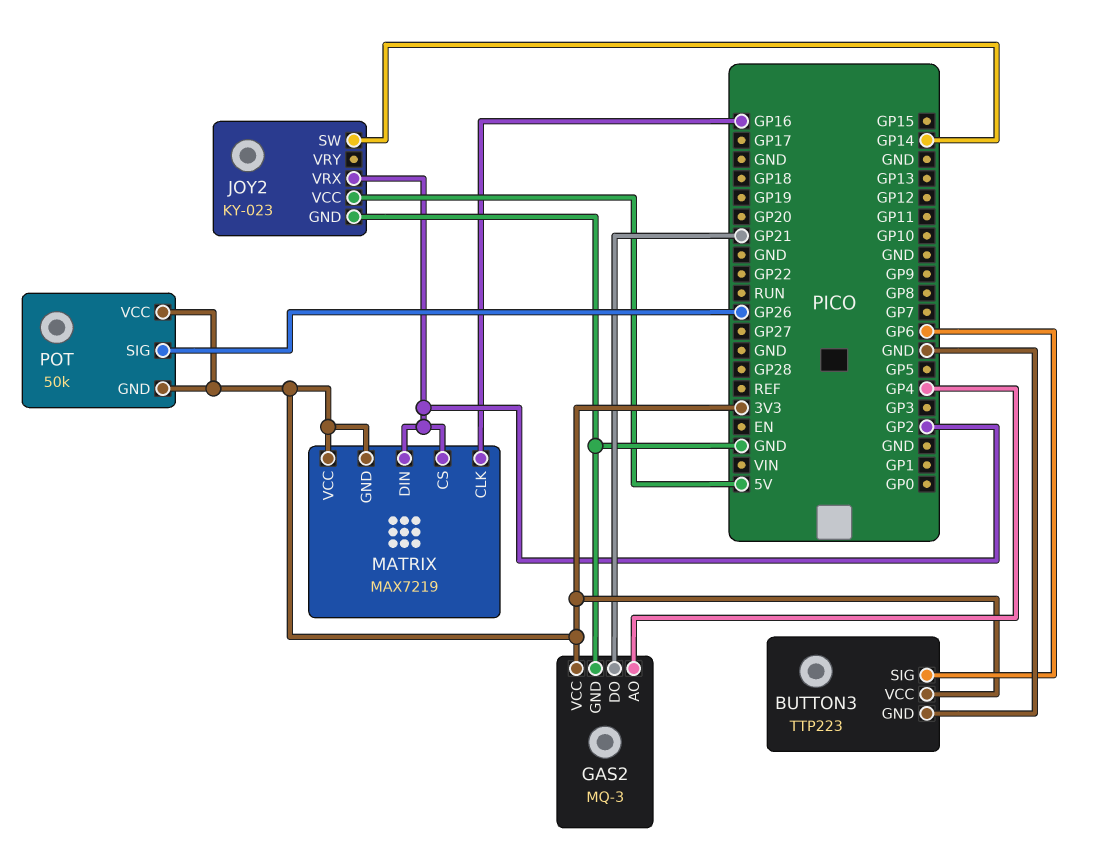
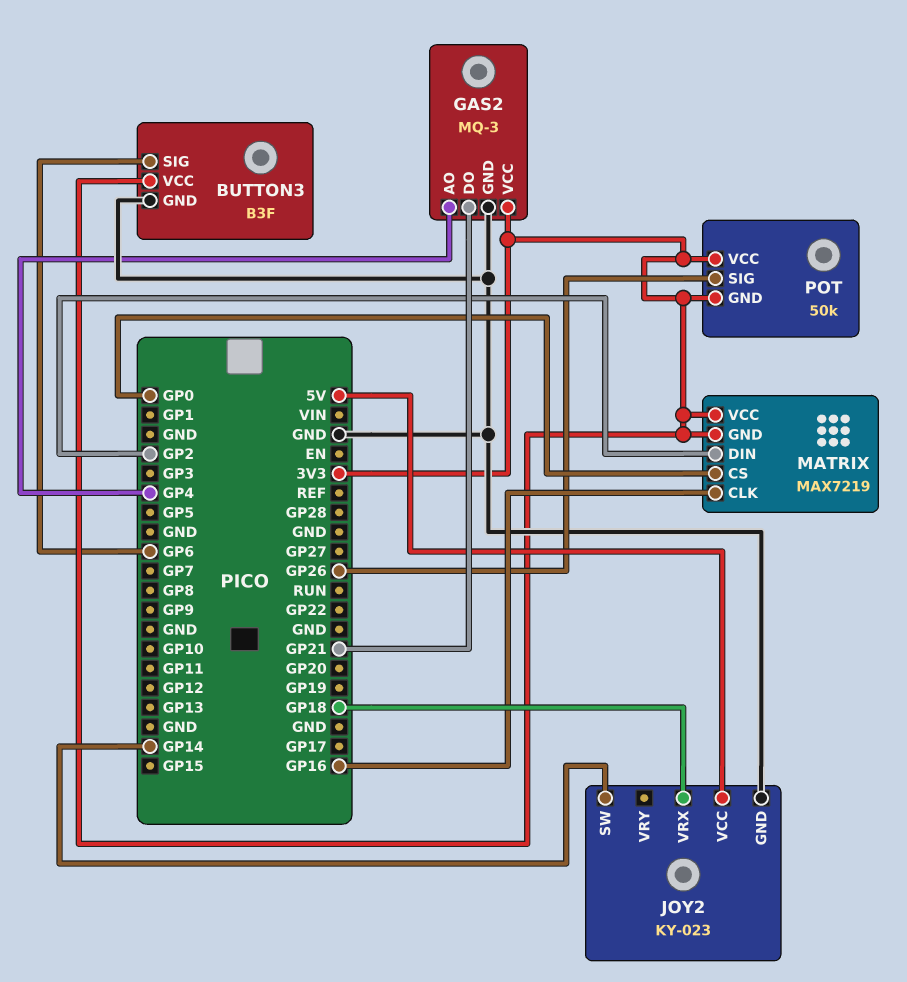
BUTTON3: TTP223 -> B3F
JOY2 pin VRX: GP2 -> GP18
MATRIX pin CS: GP2 -> GP0

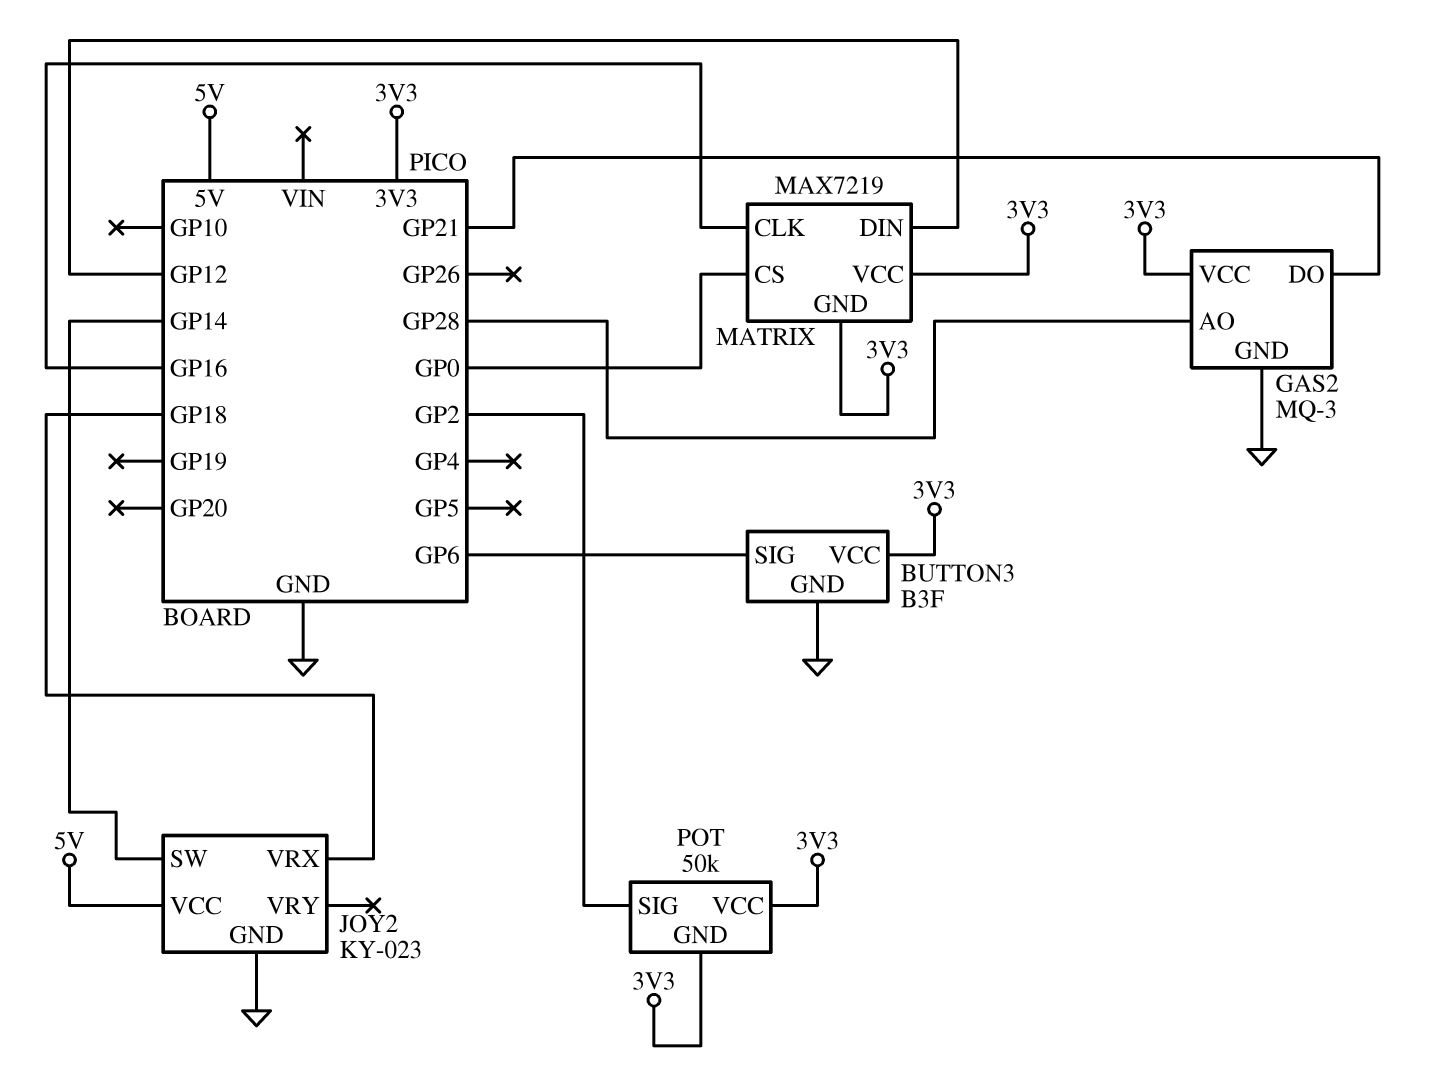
GAS2 pin AO: GP4 -> GP28
MATRIX pin DIN: GP2 -> GP12
POT pin SIG: GP26 -> GP2

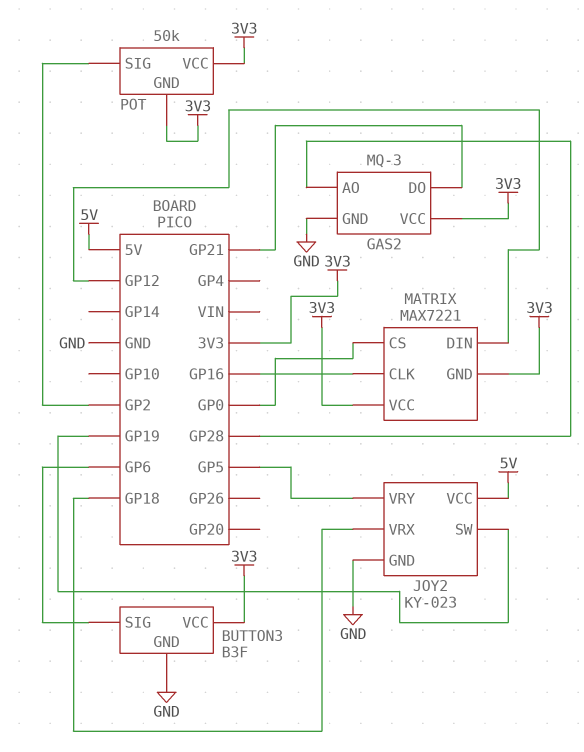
JOY2 pin SW: GP14 -> GP19
JOY2 pin VRY: none -> GP5
MATRIX: MAX7219 -> MAX7221

